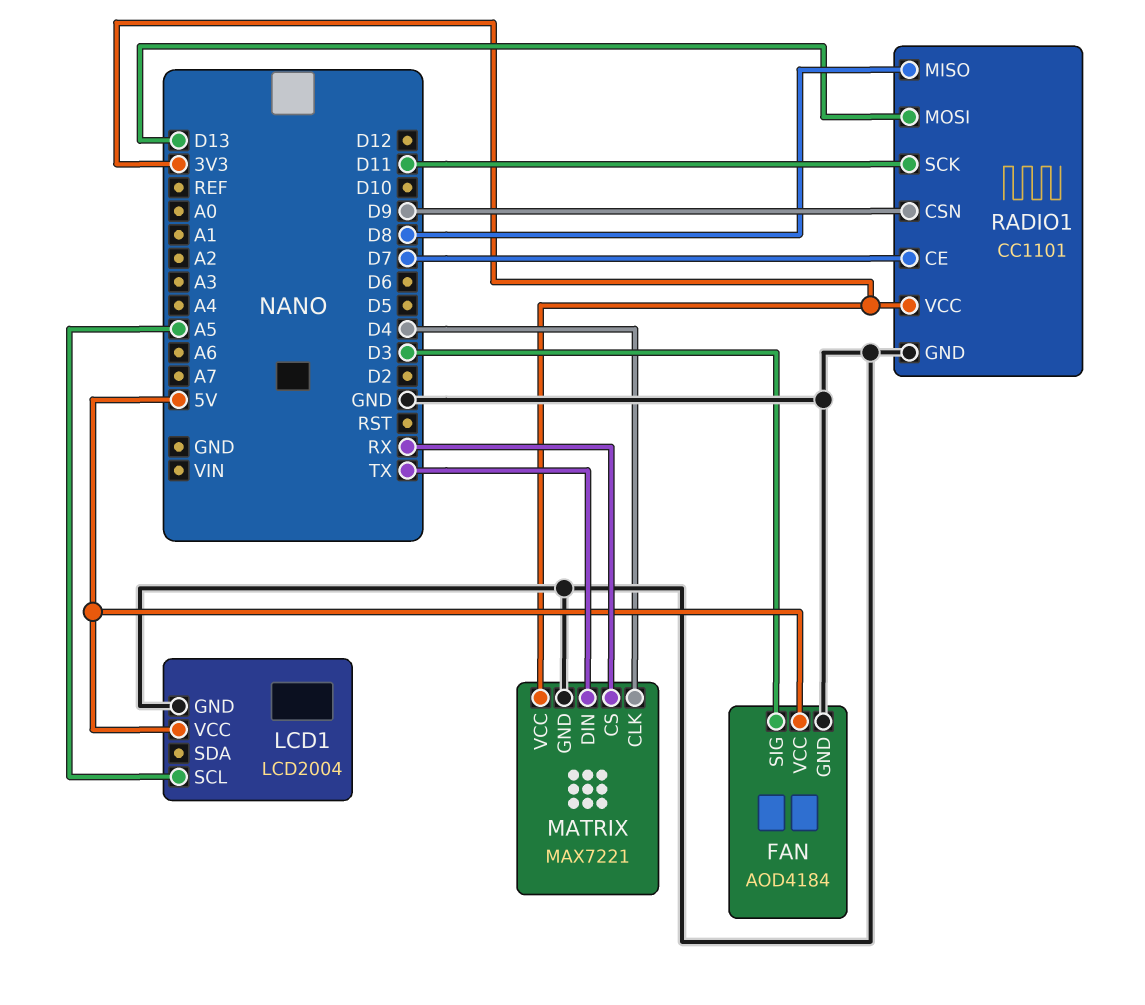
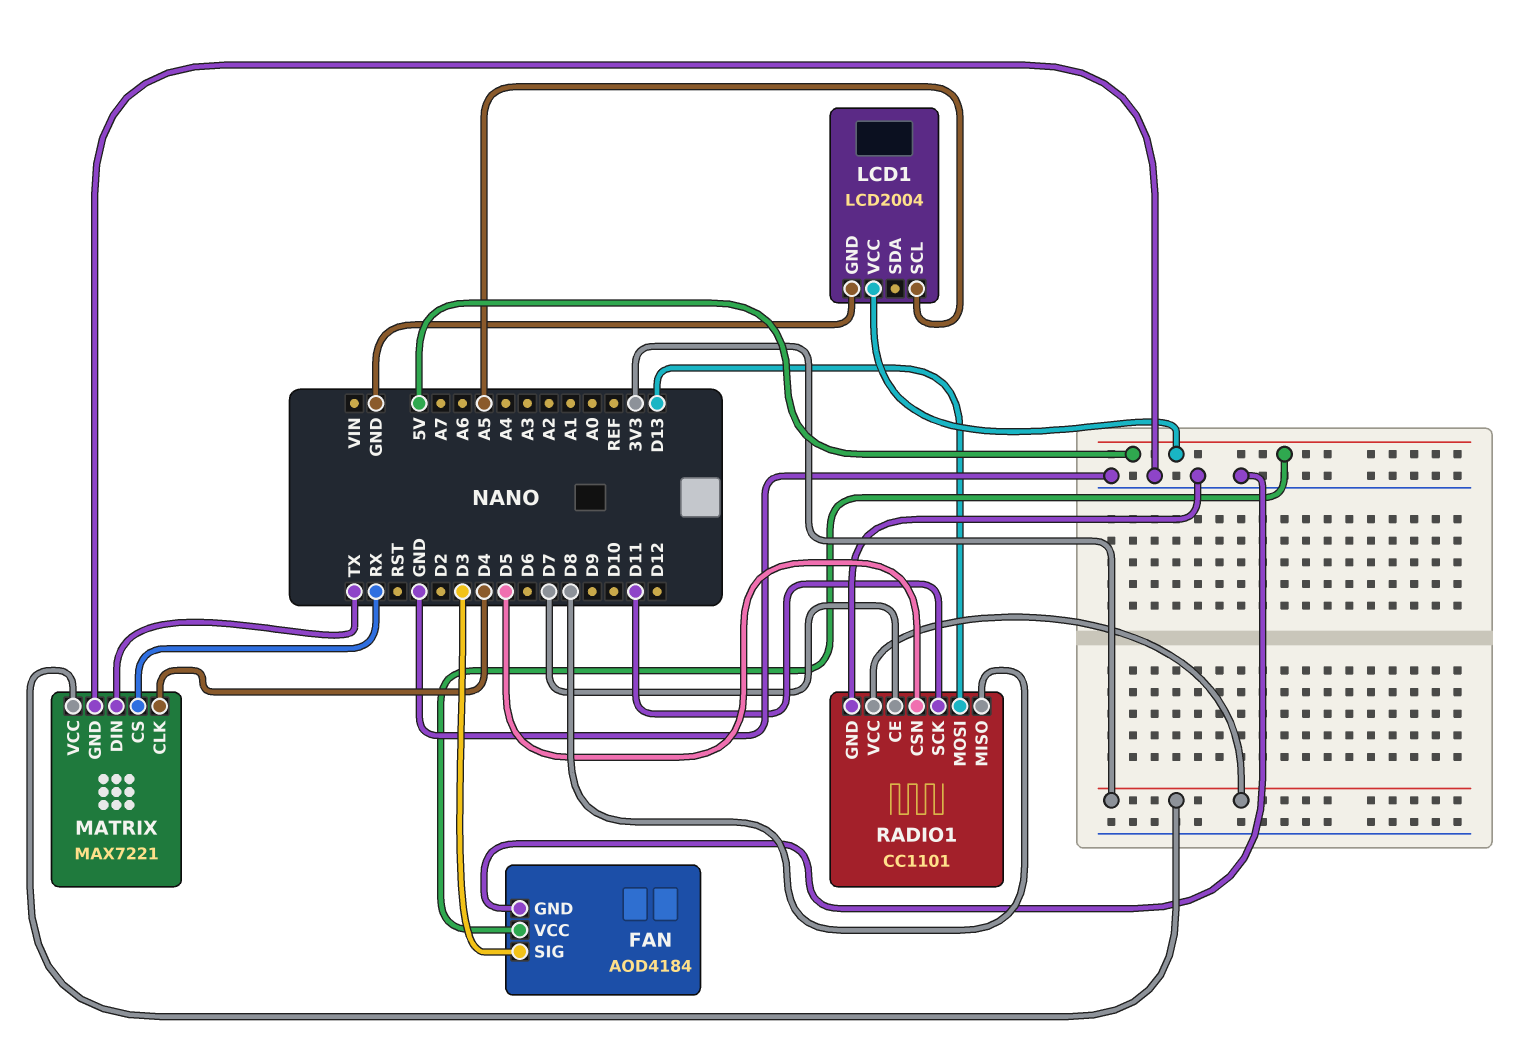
RADIO1 pin CSN: D9 -> D5

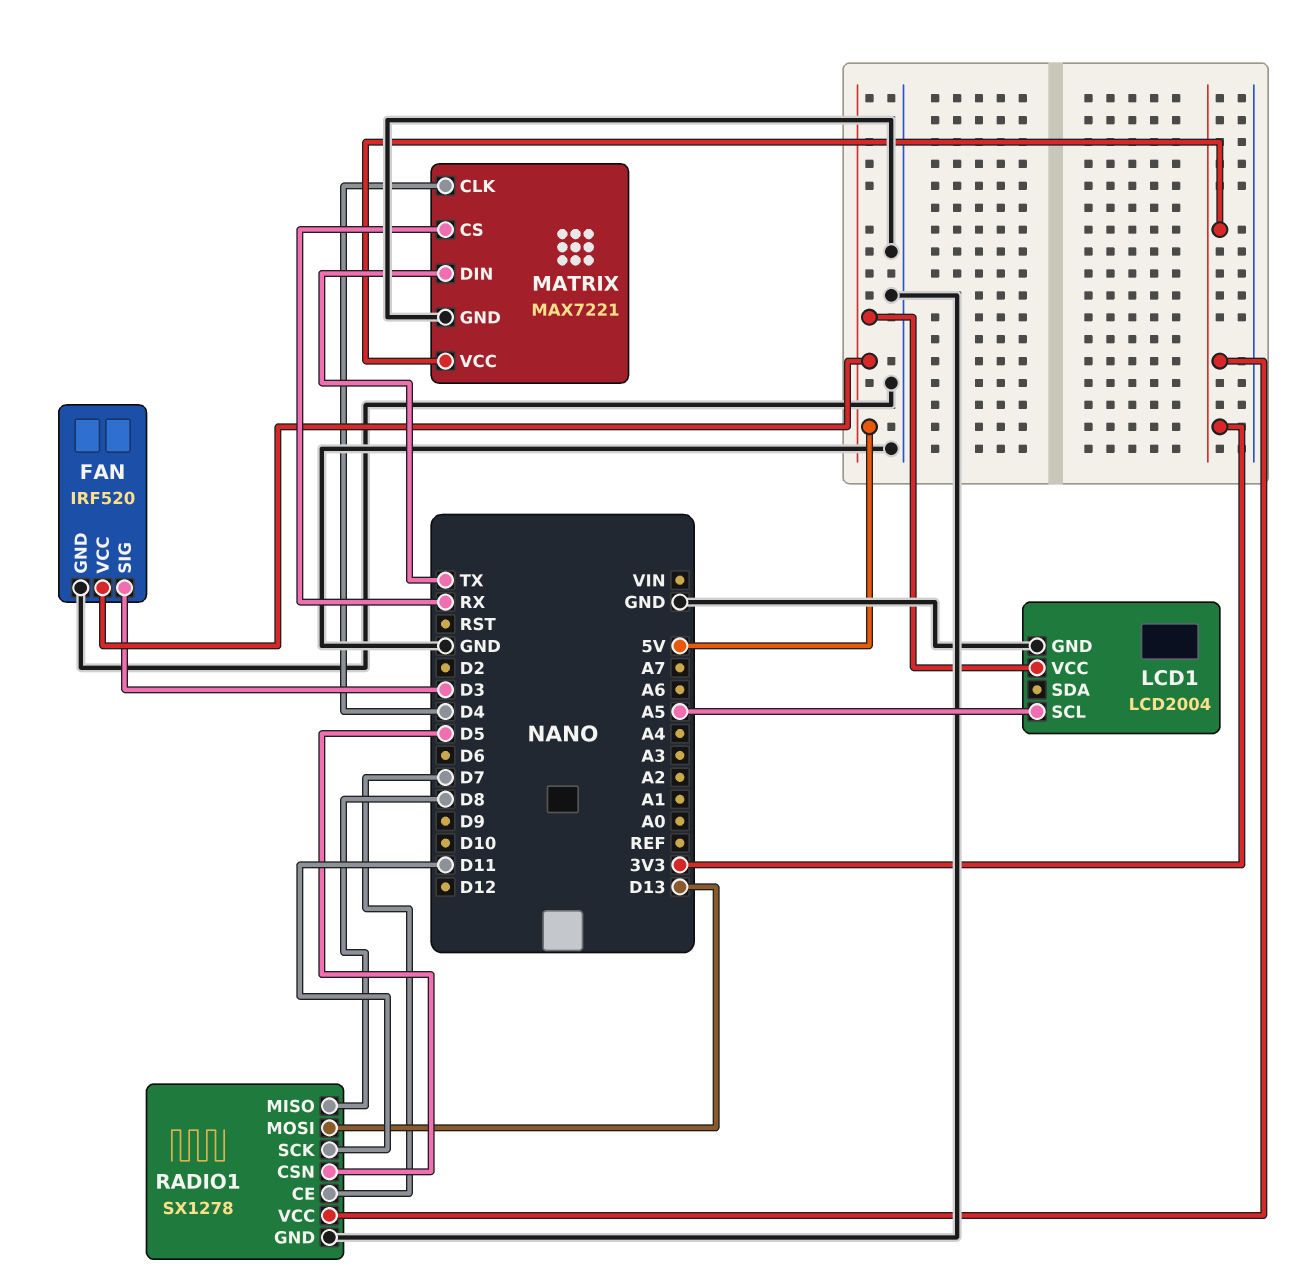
FAN: AOD4184 -> IRF520
RADIO1: CC1101 -> SX1278

